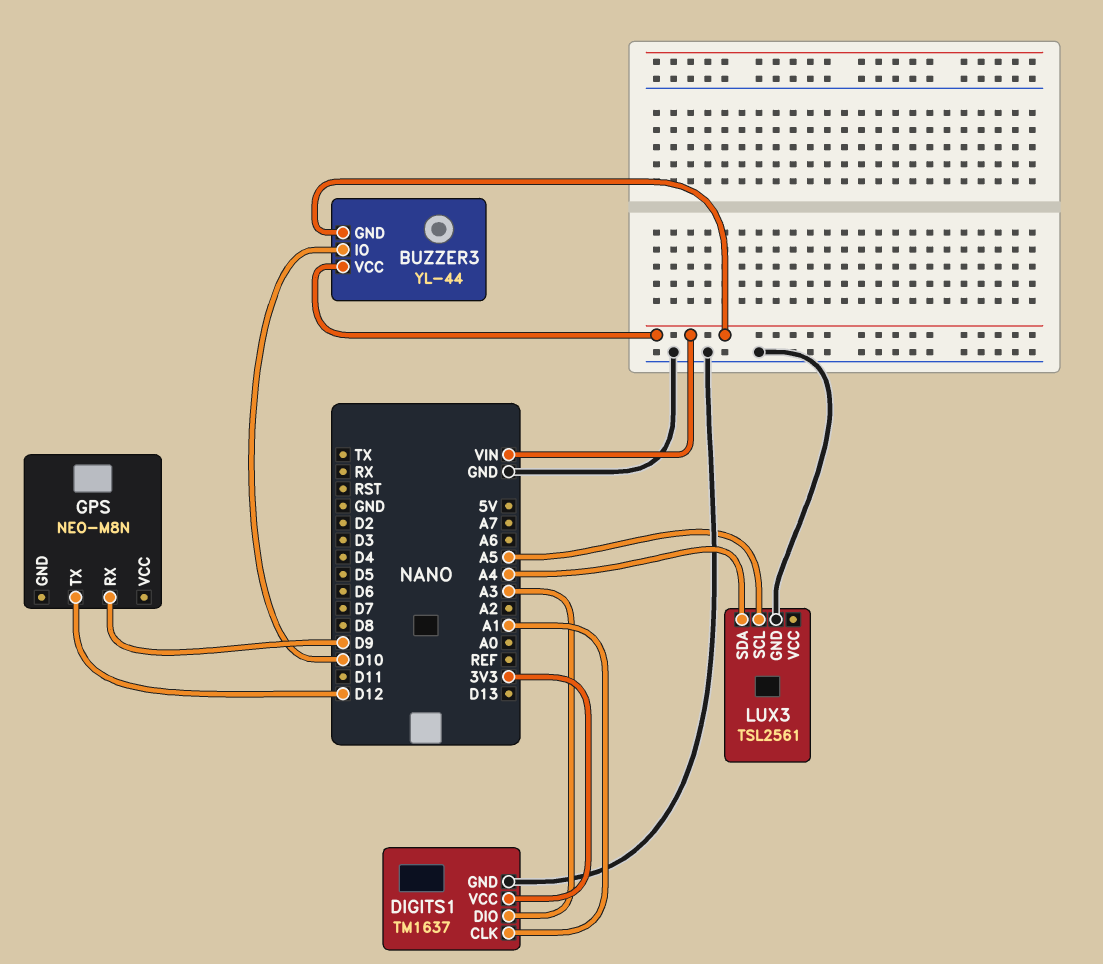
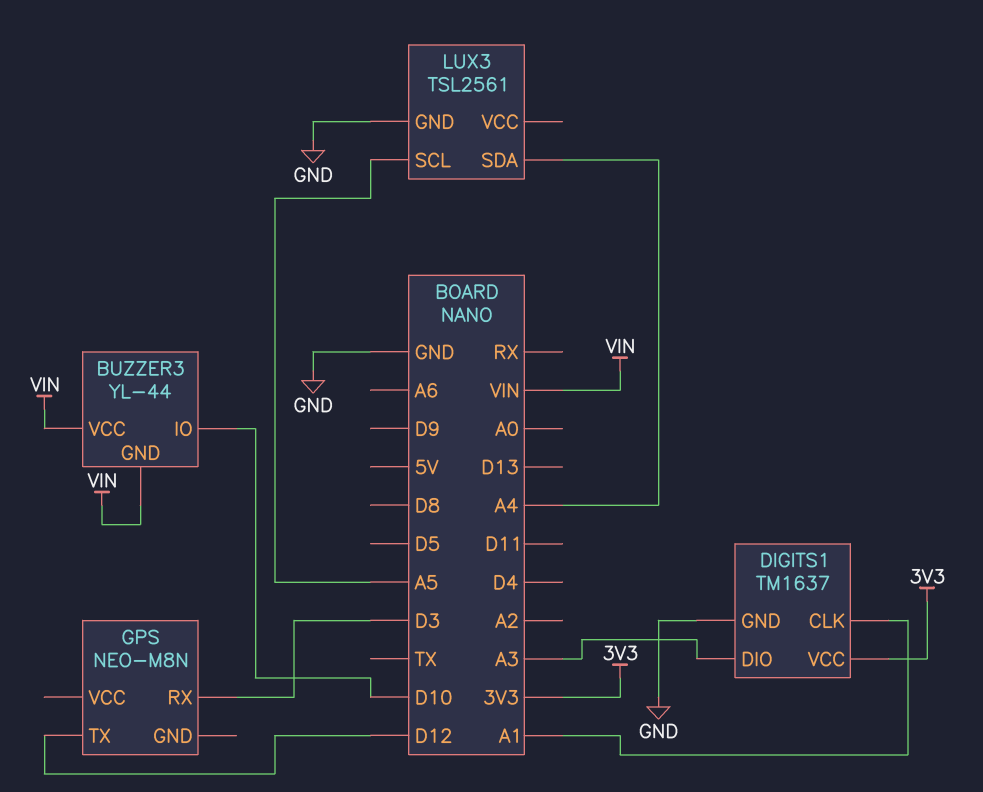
GPS pin RX: D9 -> D3

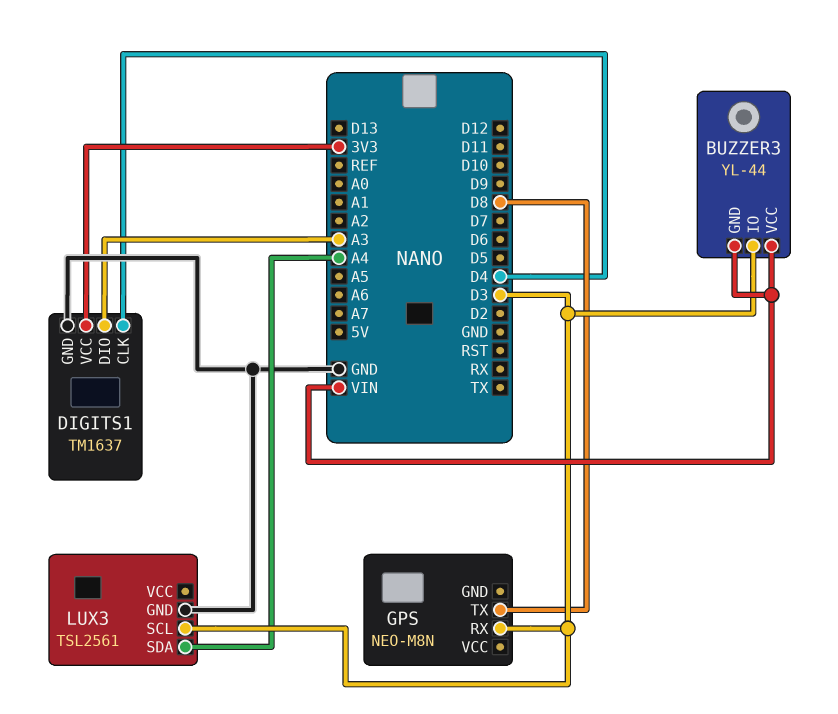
BUZZER3 pin IO: D10 -> D3
DIGITS1 pin CLK: A1 -> D4
GPS pin TX: D12 -> D8
LUX3 pin SCL: A5 -> D3

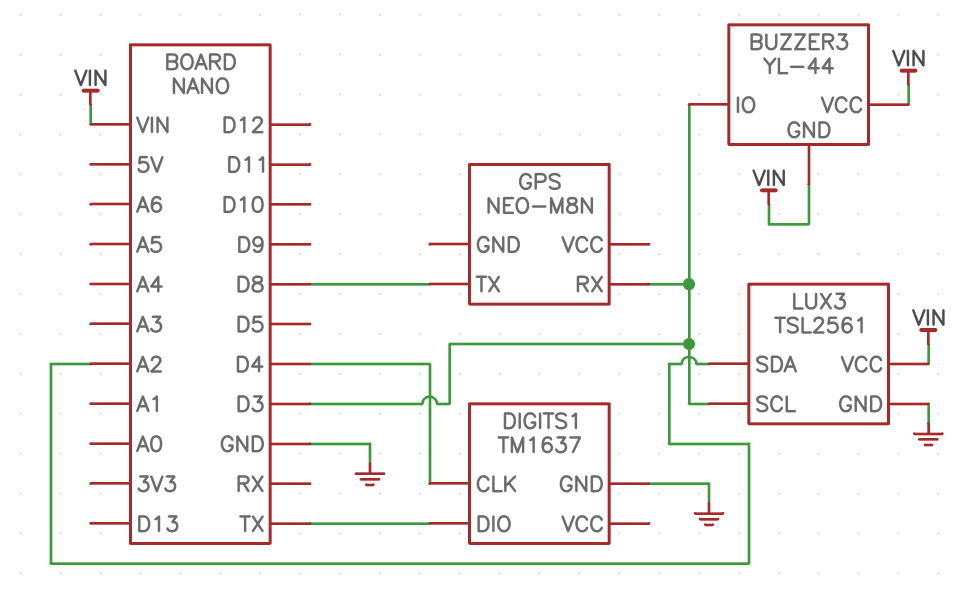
DIGITS1 pin DIO: A3 -> TX
DIGITS1 pin VCC: 3V3 -> none
LUX3 pin SDA: A4 -> A2
LUX3 pin VCC: none -> VIN

